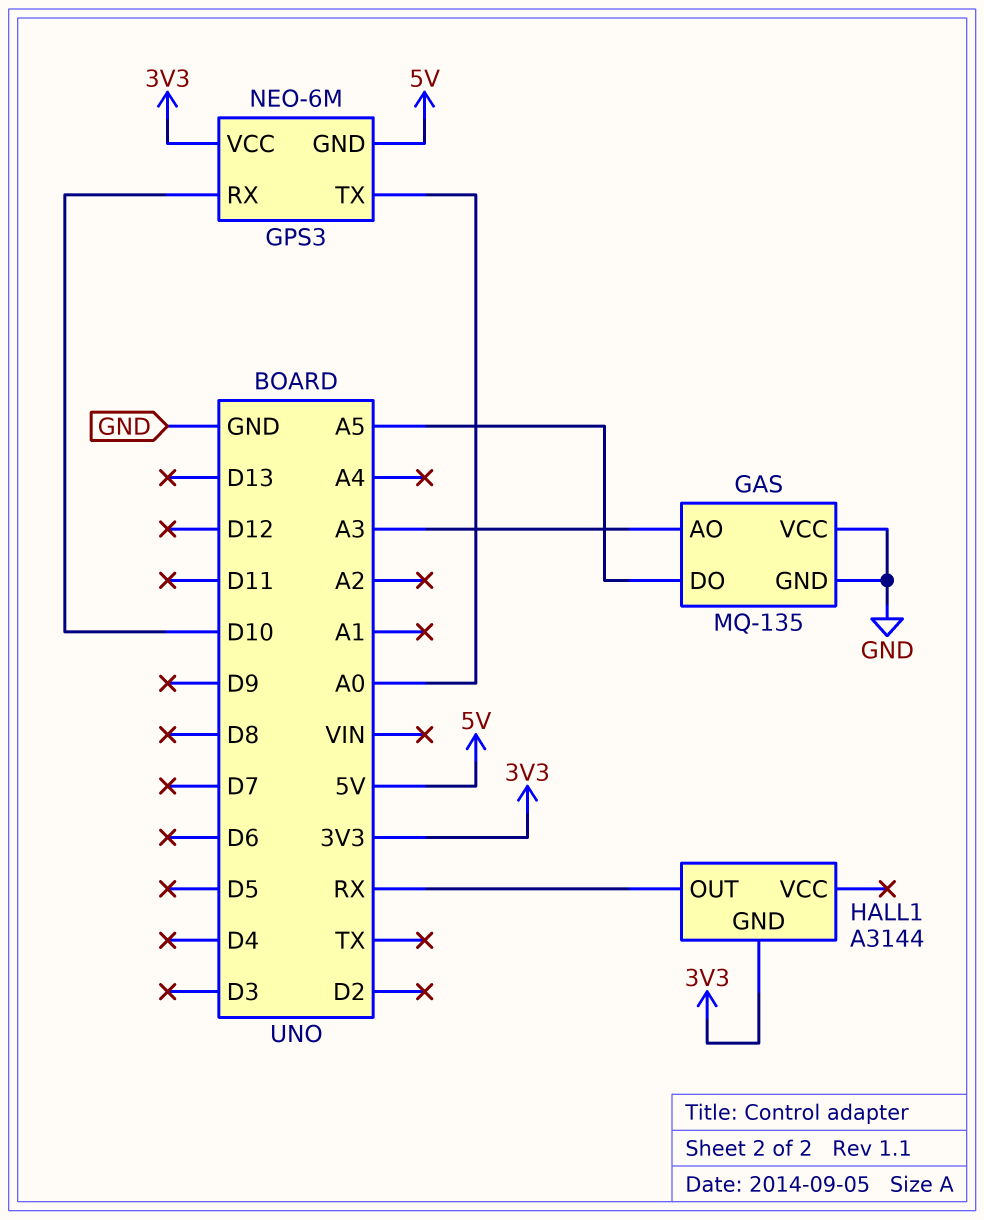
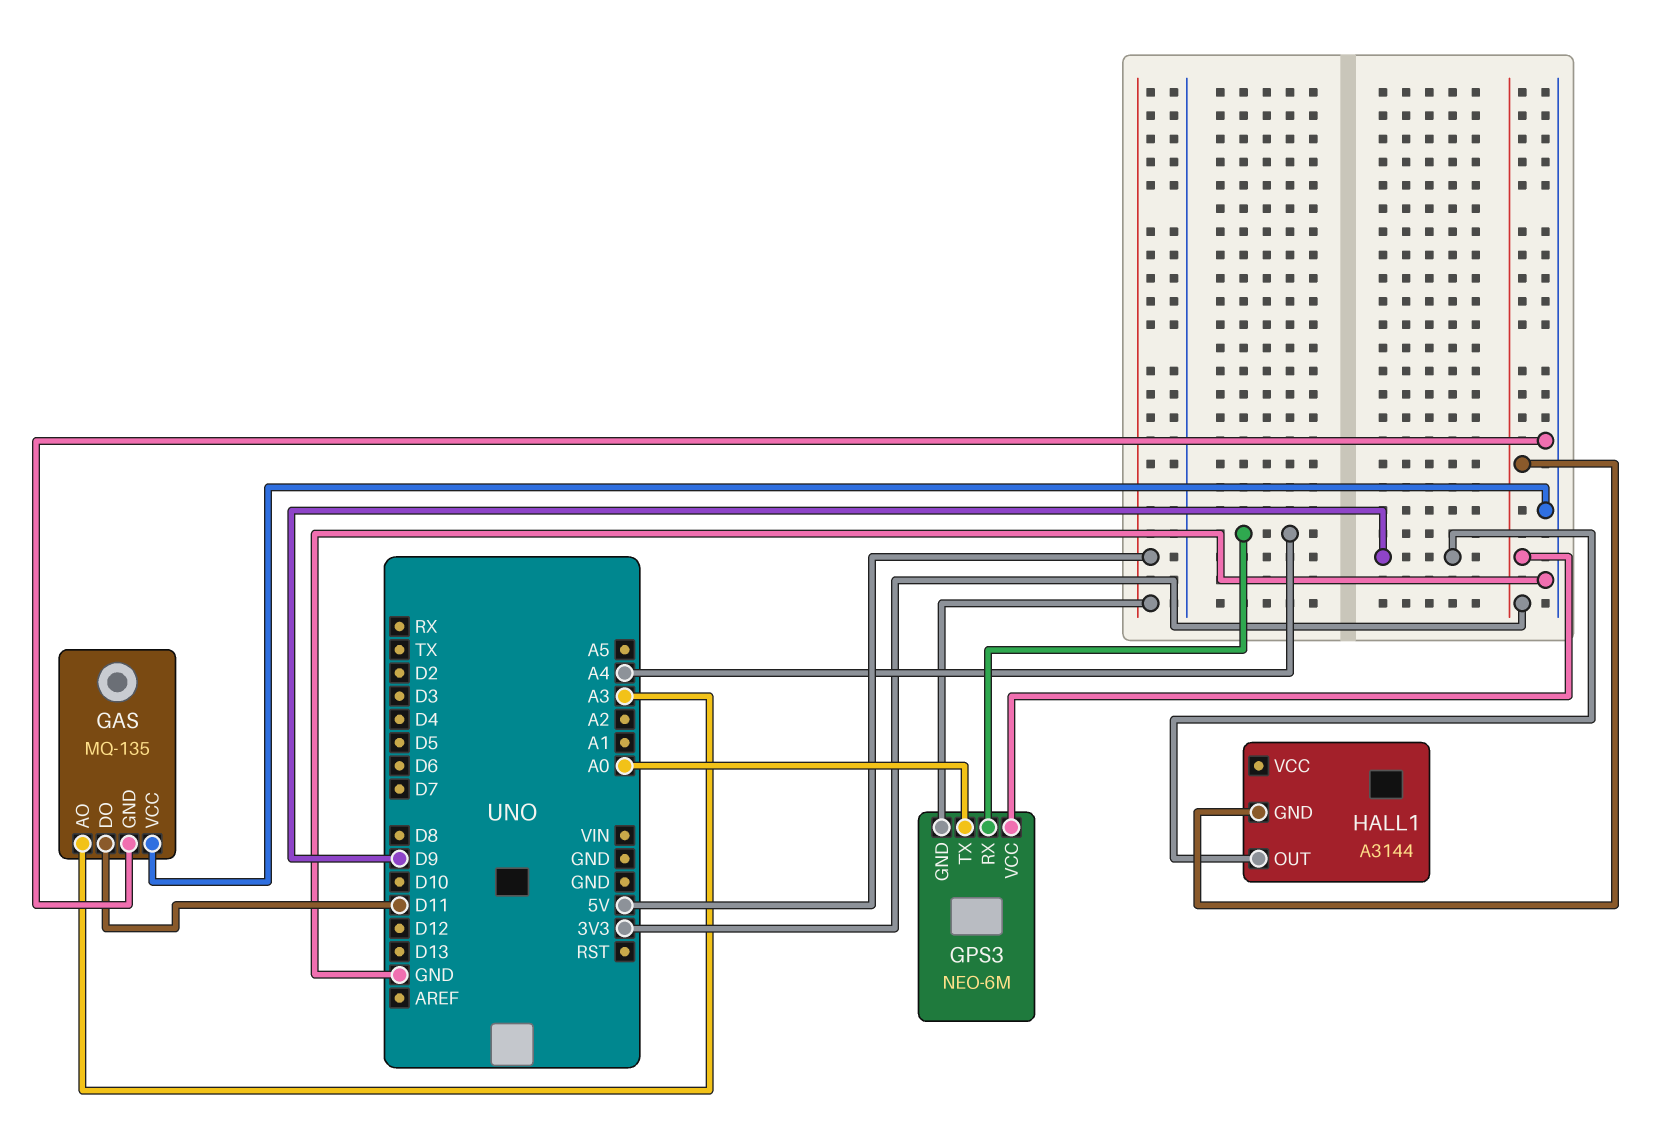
GAS pin DO: A5 -> D11
GPS3 pin RX: D10 -> A4
HALL1 pin OUT: RX -> D9

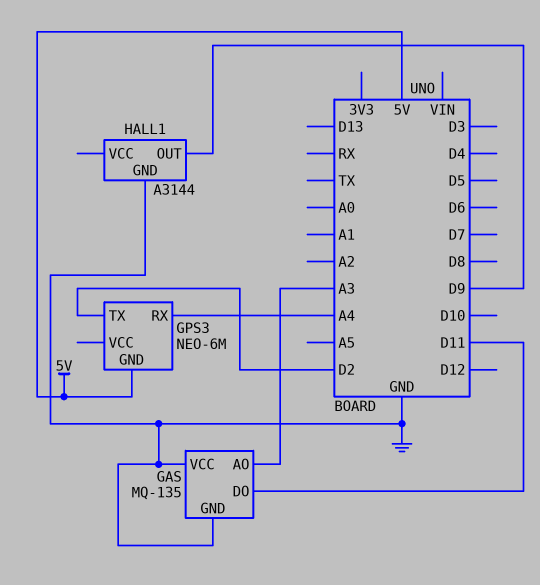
GPS3 pin TX: A0 -> D2
GPS3 pin VCC: 3V3 -> none
HALL1 pin GND: 3V3 -> GND

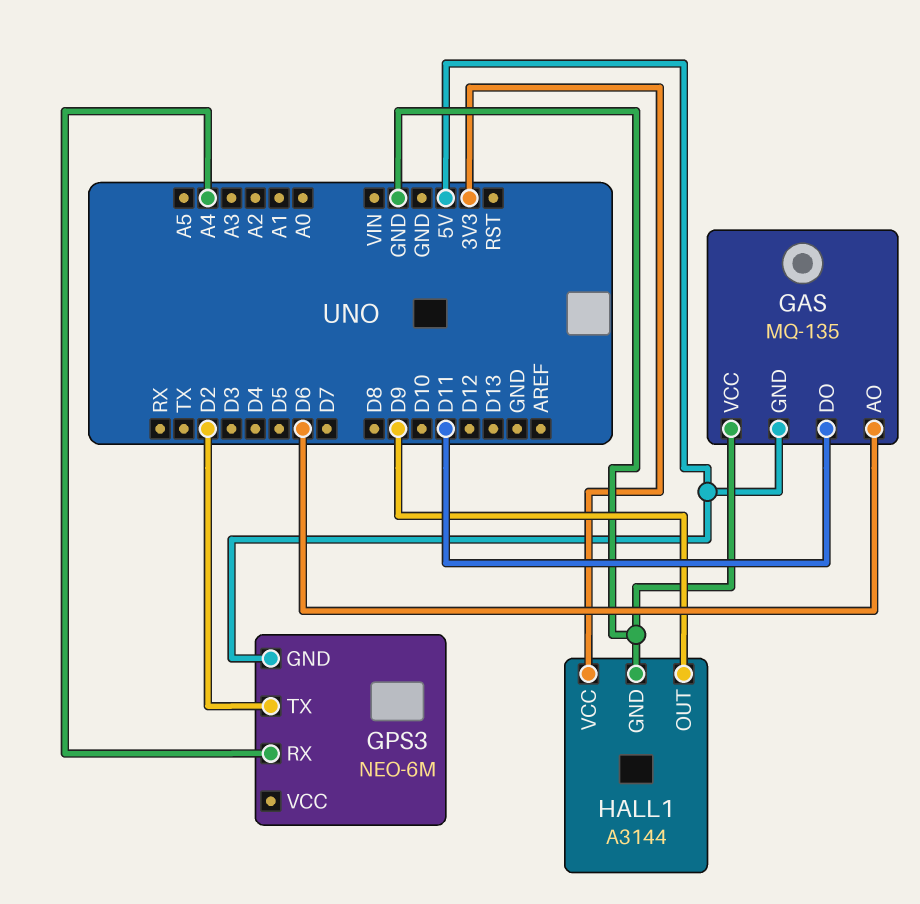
GAS pin AO: A3 -> D6
GAS pin GND: GND -> 5V
HALL1 pin VCC: none -> 3V3

